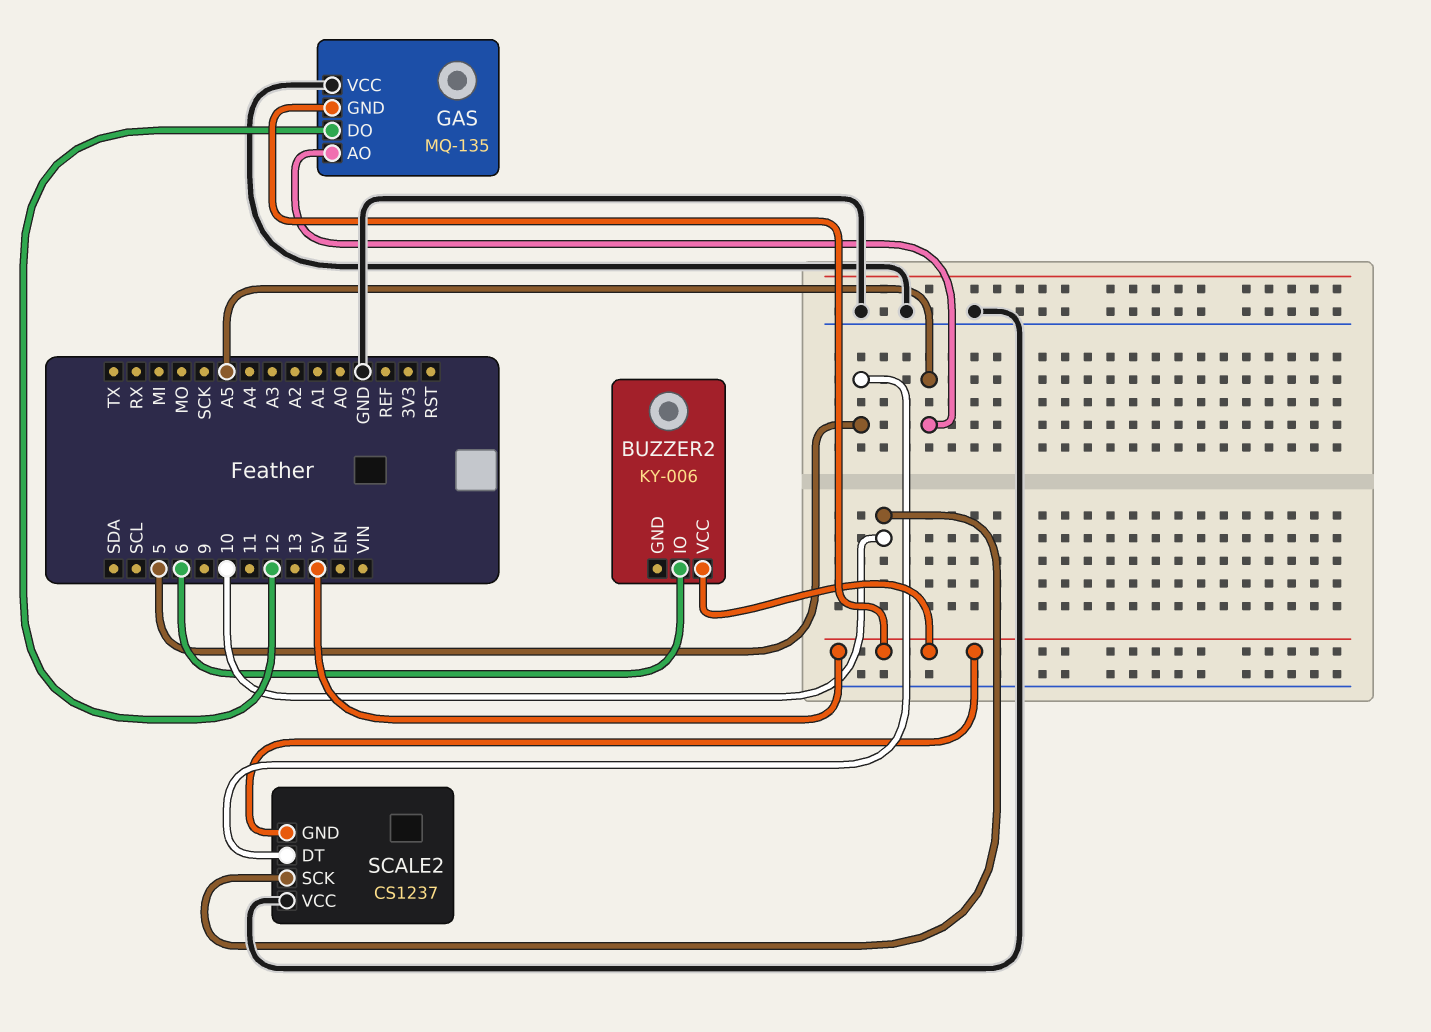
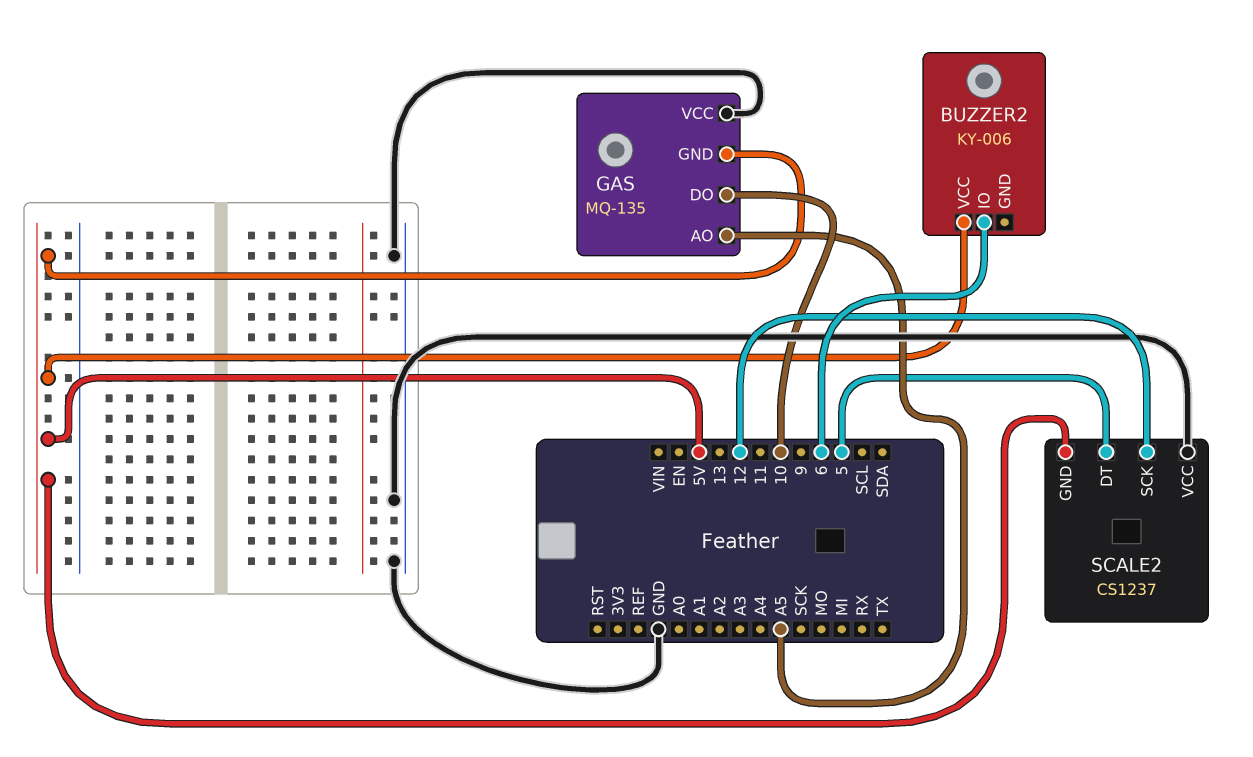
GAS pin DO: 12 -> 10
SCALE2 pin SCK: 10 -> 12

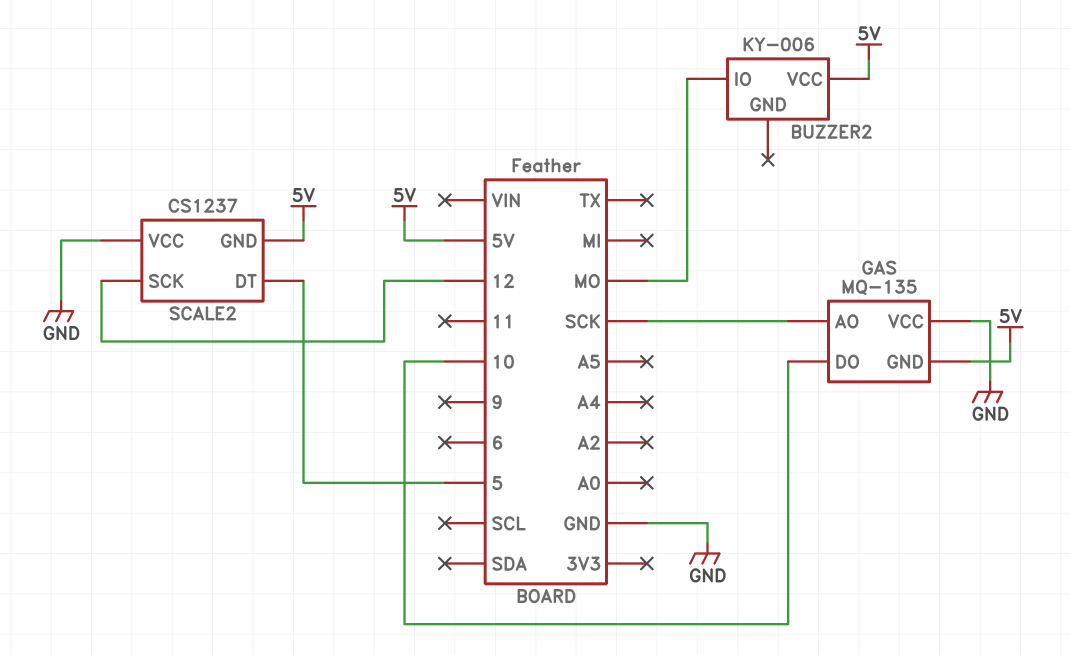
BUZZER2 pin IO: 6 -> MO
GAS pin AO: A5 -> SCK

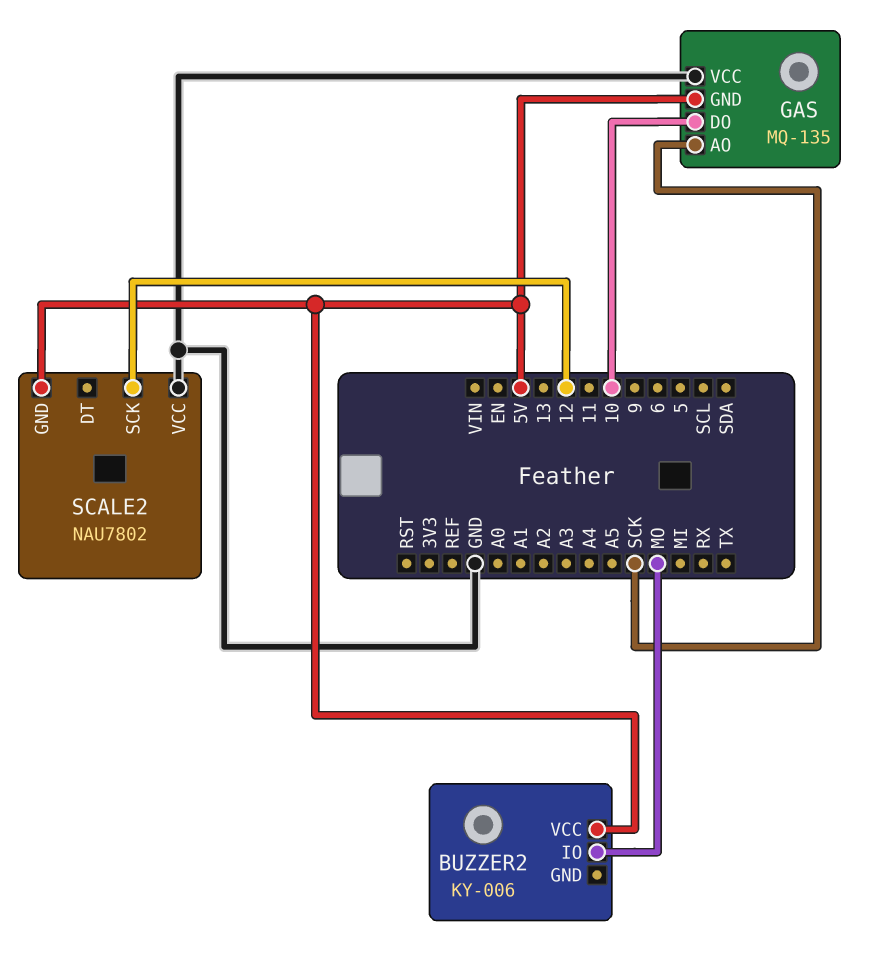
SCALE2: CS1237 -> NAU7802
SCALE2 pin DT: 5 -> none

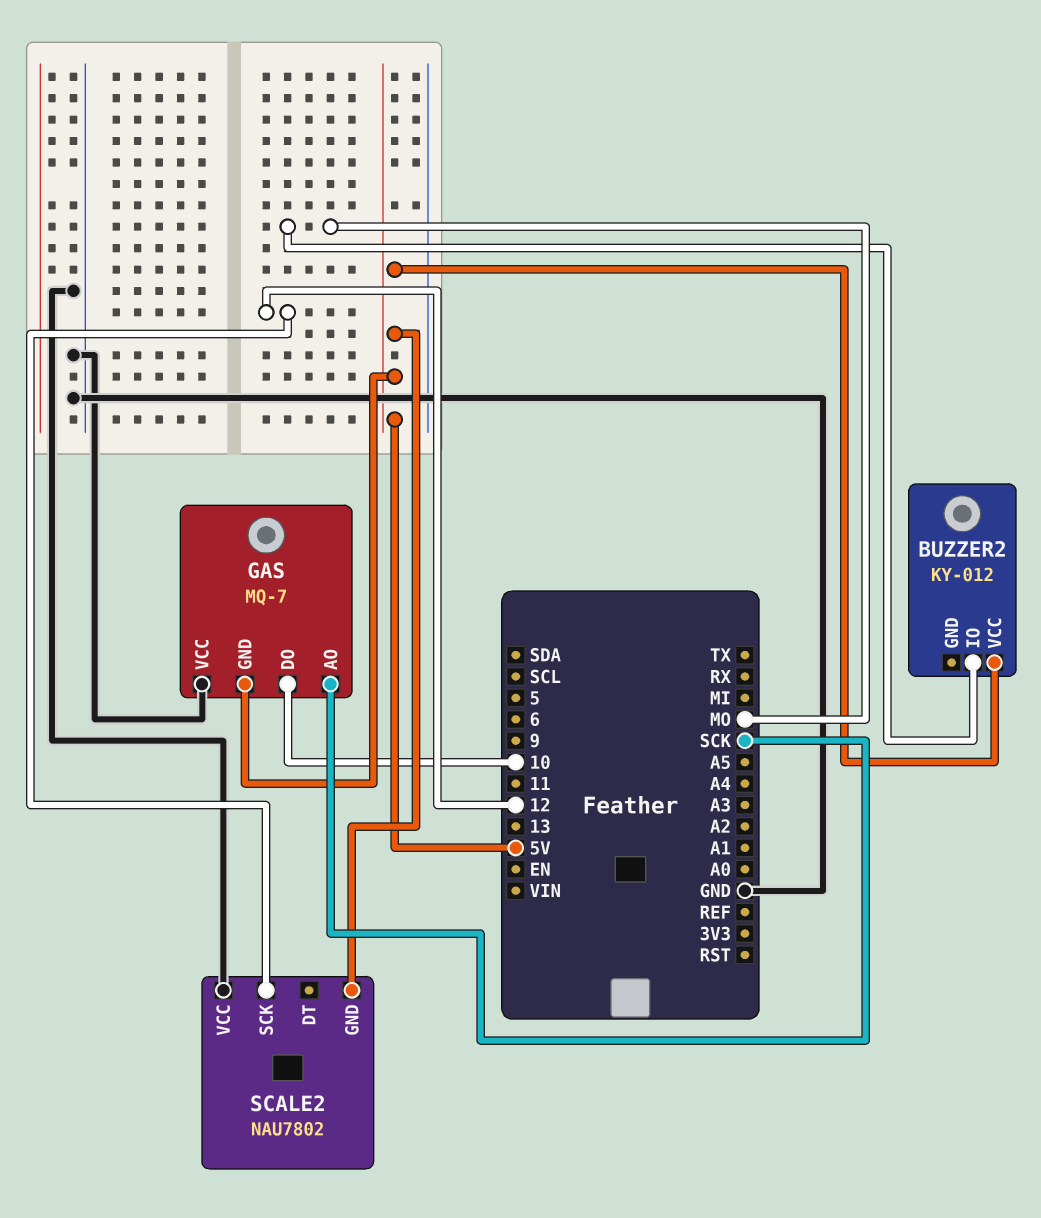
BUZZER2: KY-006 -> KY-012
GAS: MQ-135 -> MQ-7

